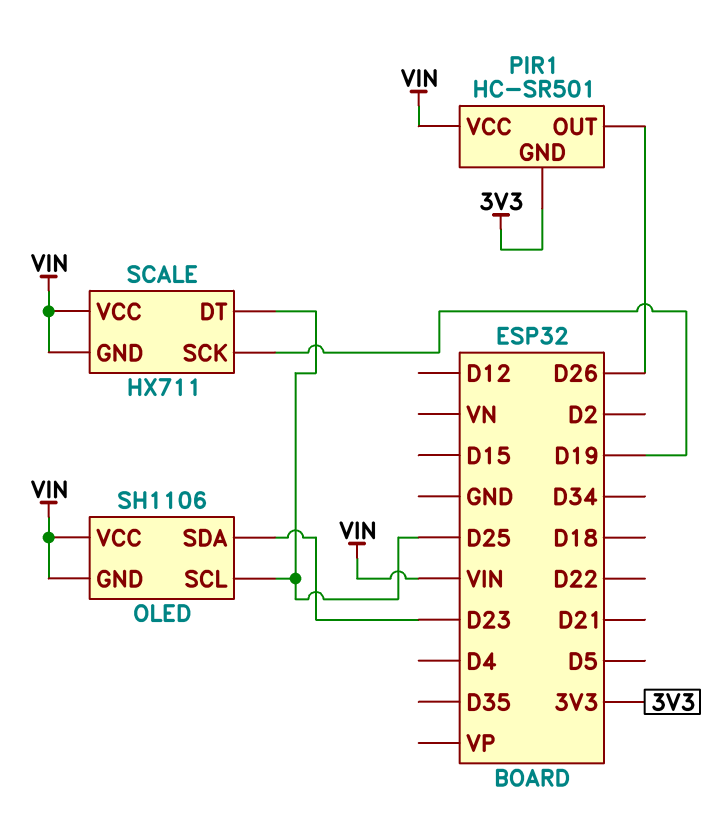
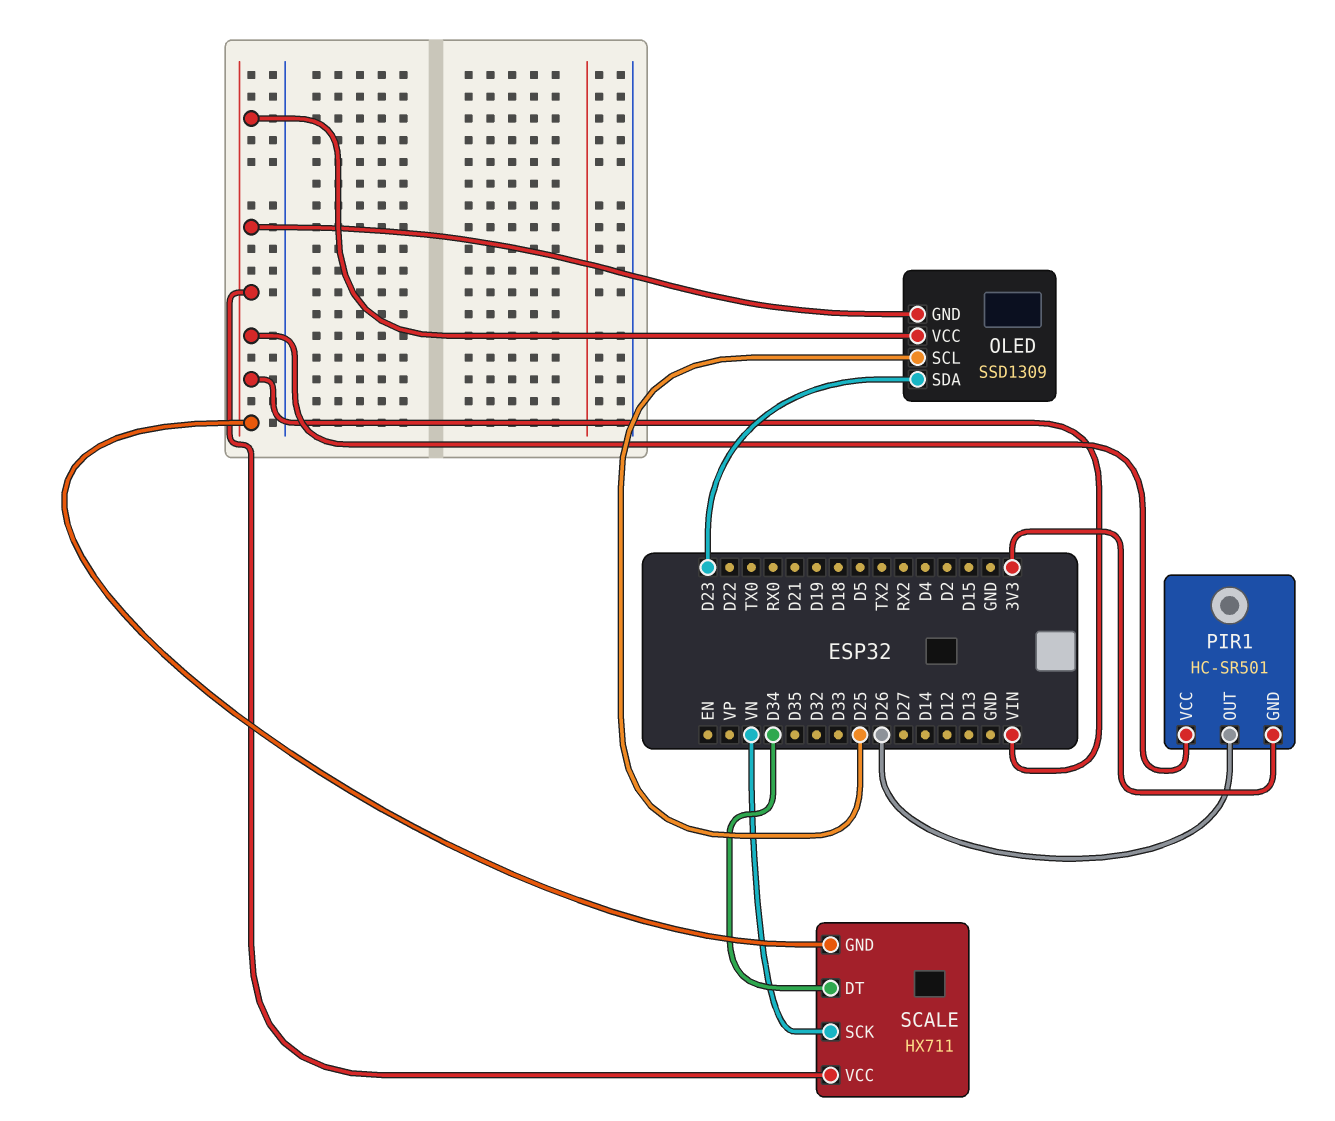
OLED: SH1106 -> SSD1309
SCALE pin DT: D25 -> D34
SCALE pin SCK: D19 -> VN

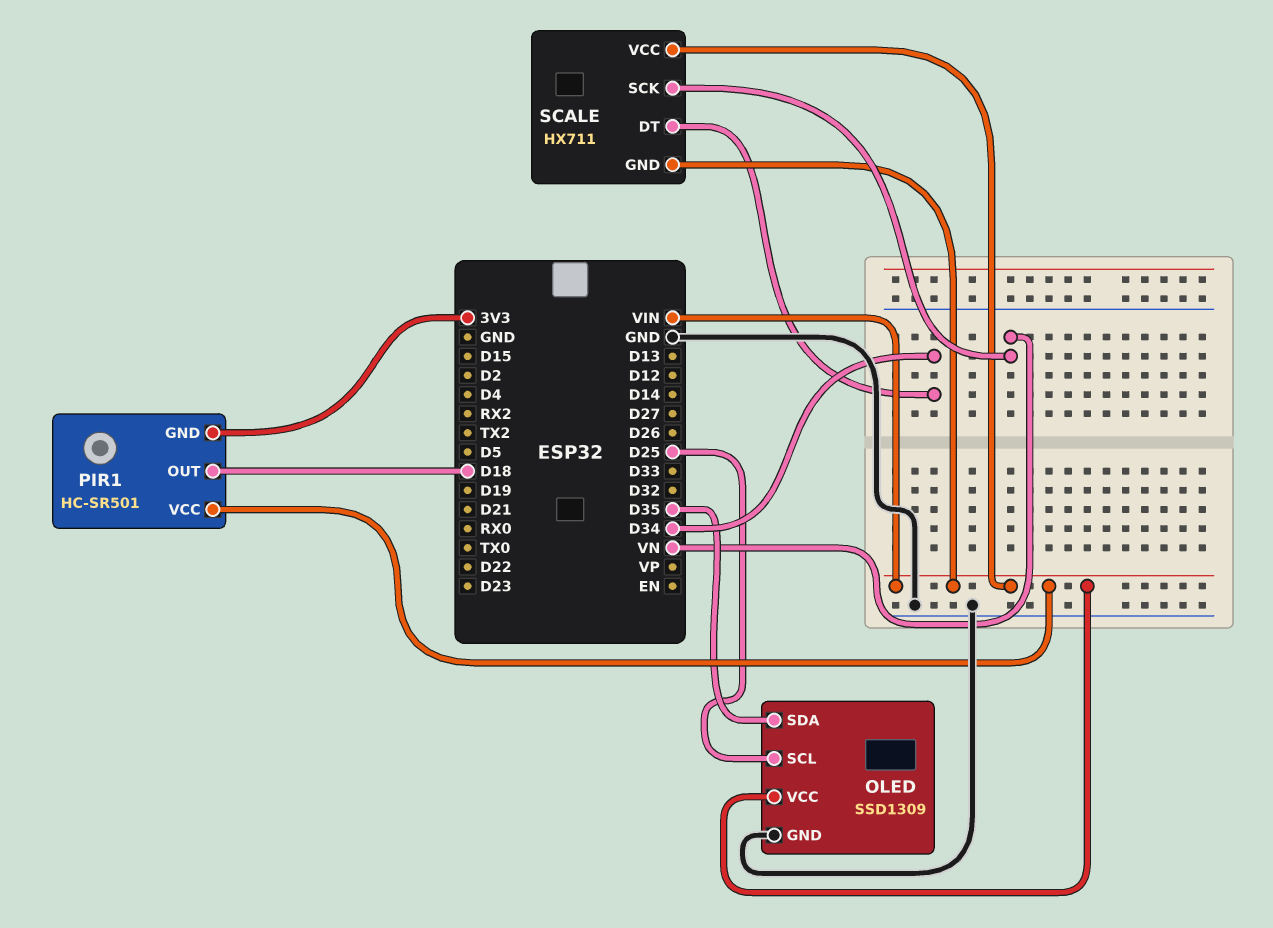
OLED pin GND: VIN -> GND
OLED pin SDA: D23 -> D35
PIR1 pin OUT: D26 -> D18

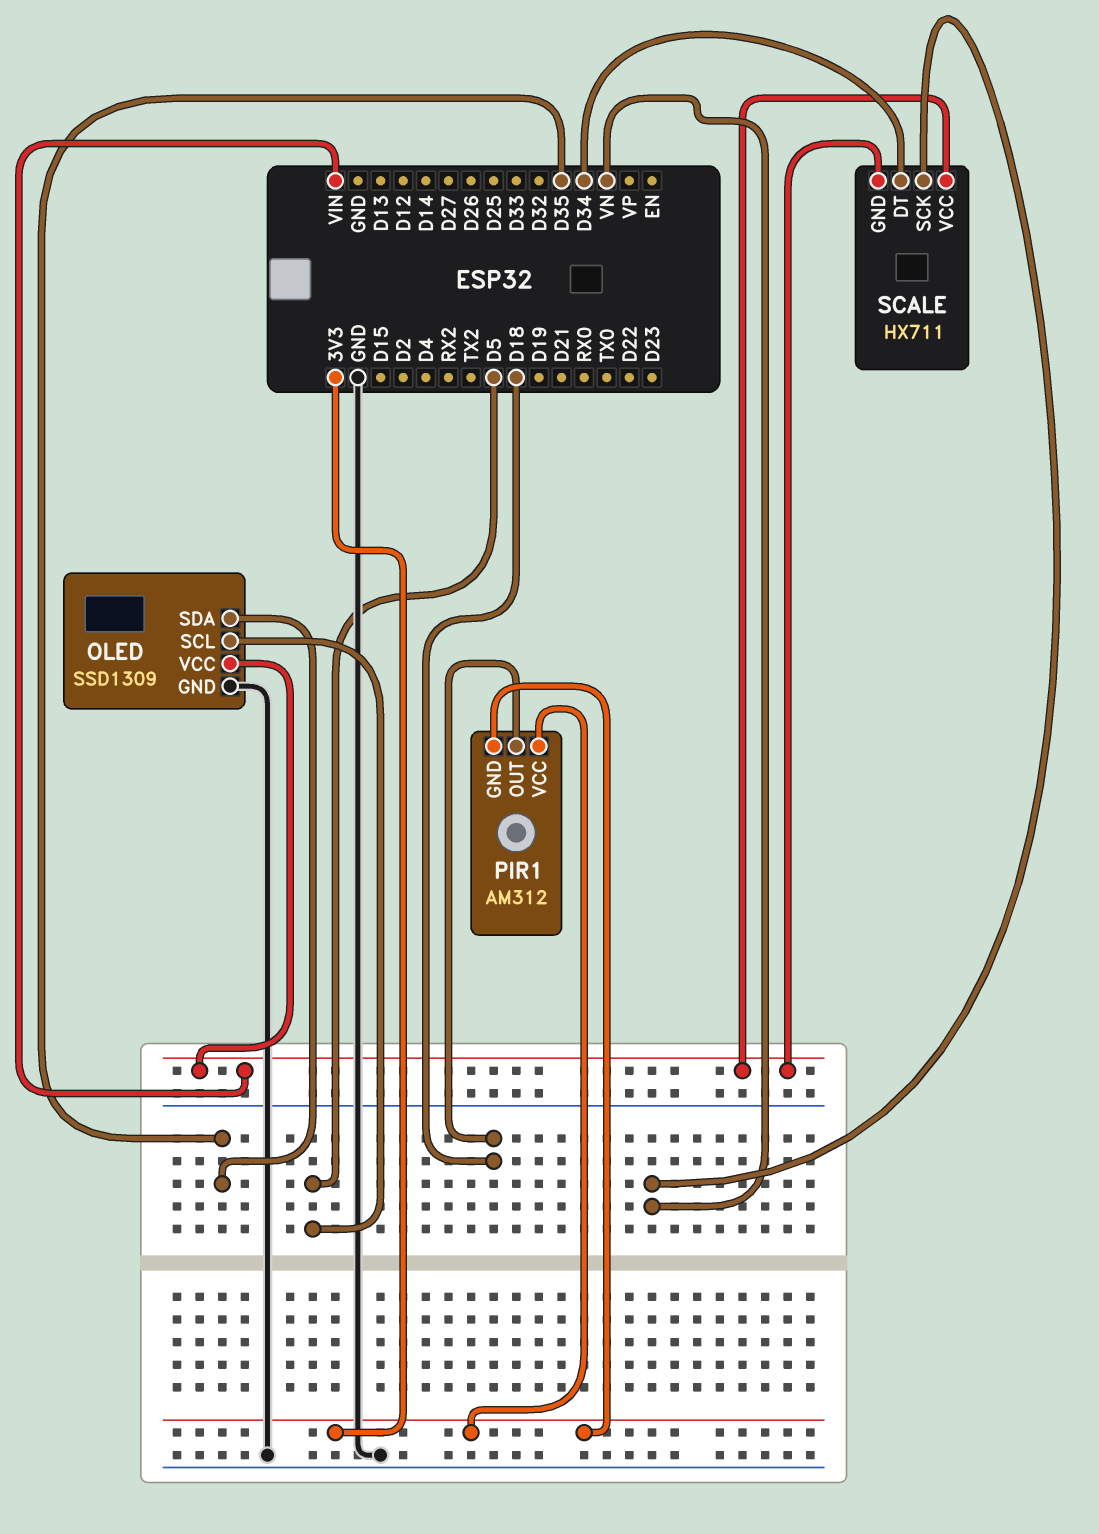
OLED pin SCL: D25 -> D5
PIR1: HC-SR501 -> AM312
PIR1 pin VCC: VIN -> 3V3

